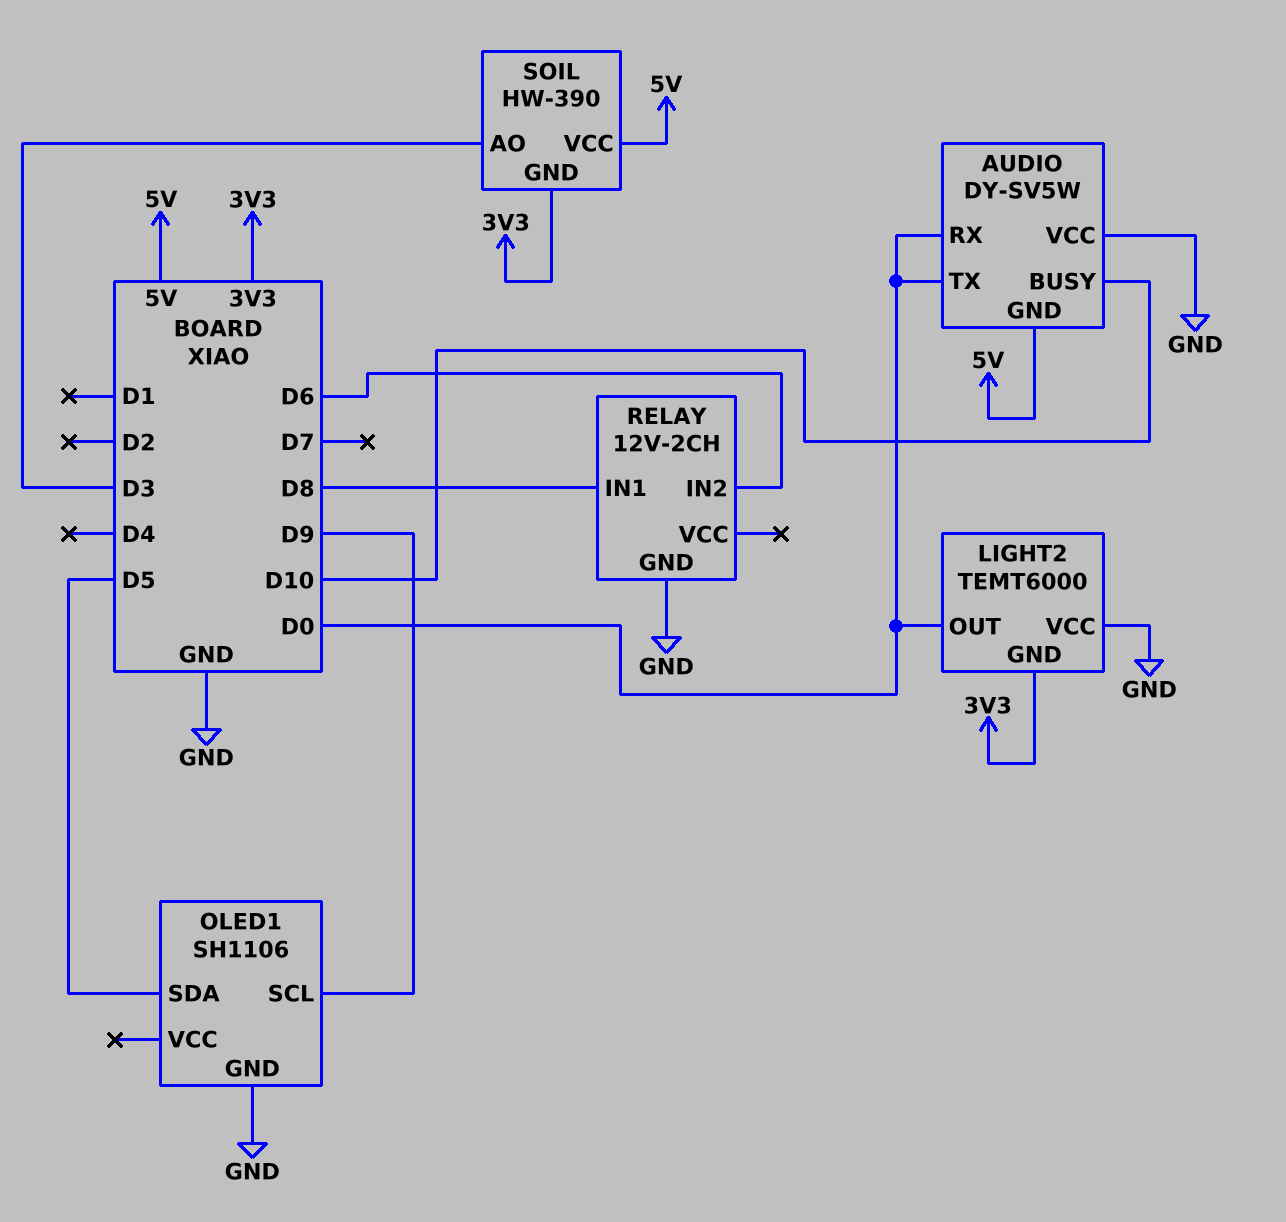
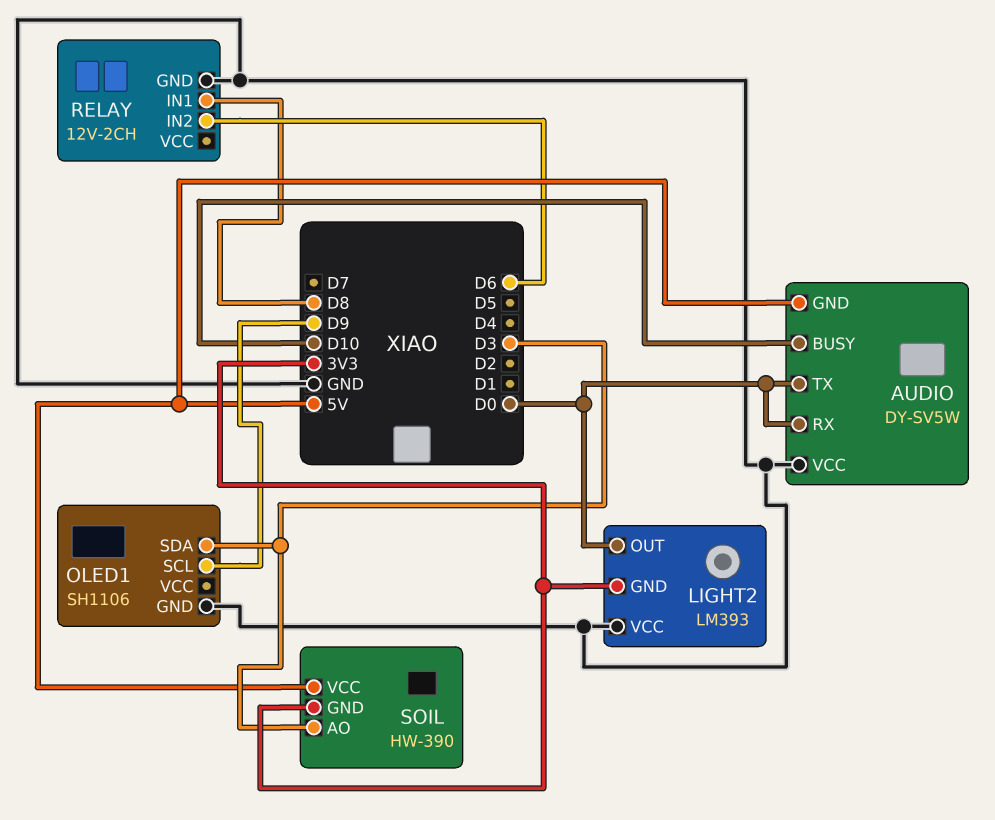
LIGHT2: TEMT6000 -> LM393
OLED1 pin SDA: D5 -> D3

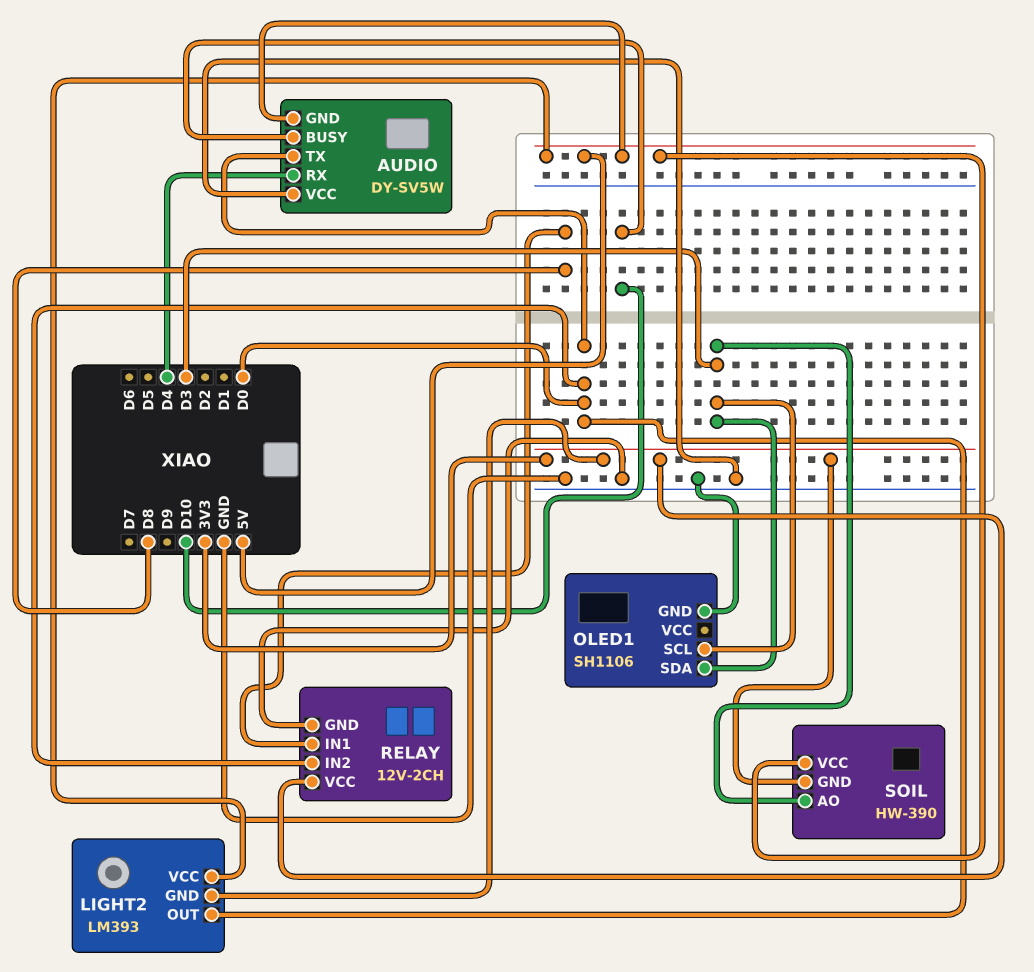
AUDIO pin RX: D0 -> D4
LIGHT2 pin VCC: GND -> 5V
OLED1 pin SCL: D9 -> D3
RELAY pin IN2: D6 -> D0
RELAY pin VCC: none -> 3V3

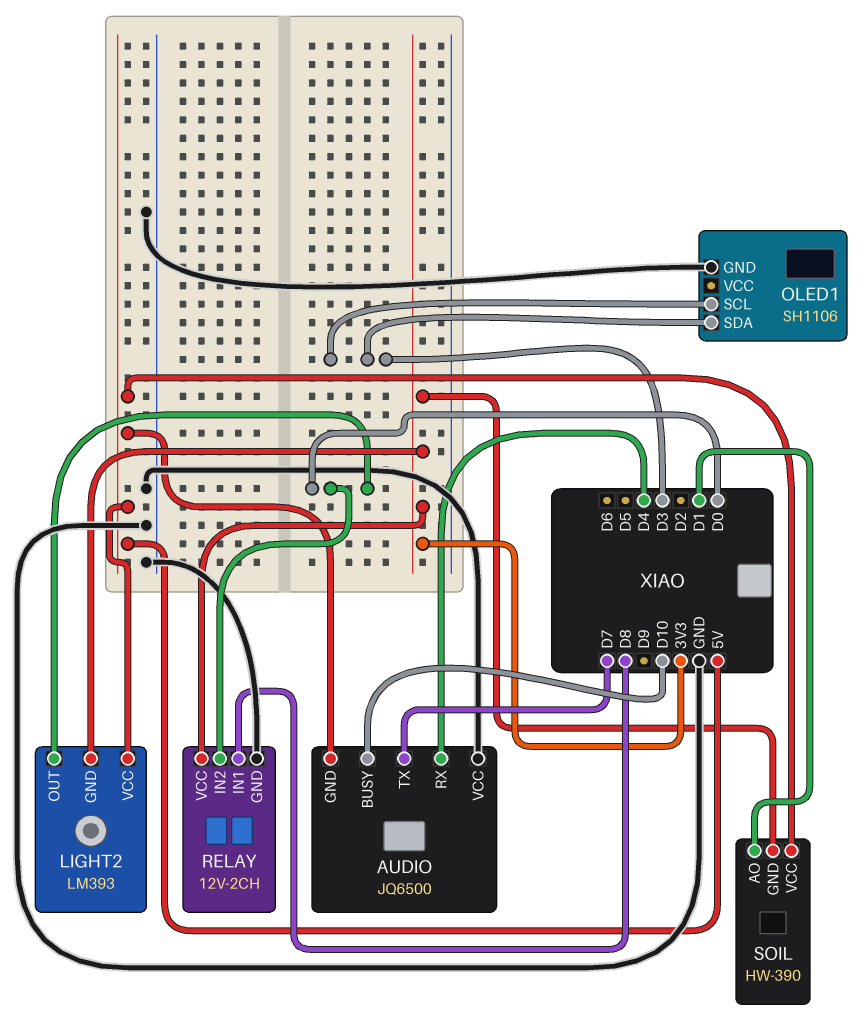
AUDIO: DY-SV5W -> JQ6500
AUDIO pin TX: D0 -> D7
SOIL pin AO: D3 -> D1

